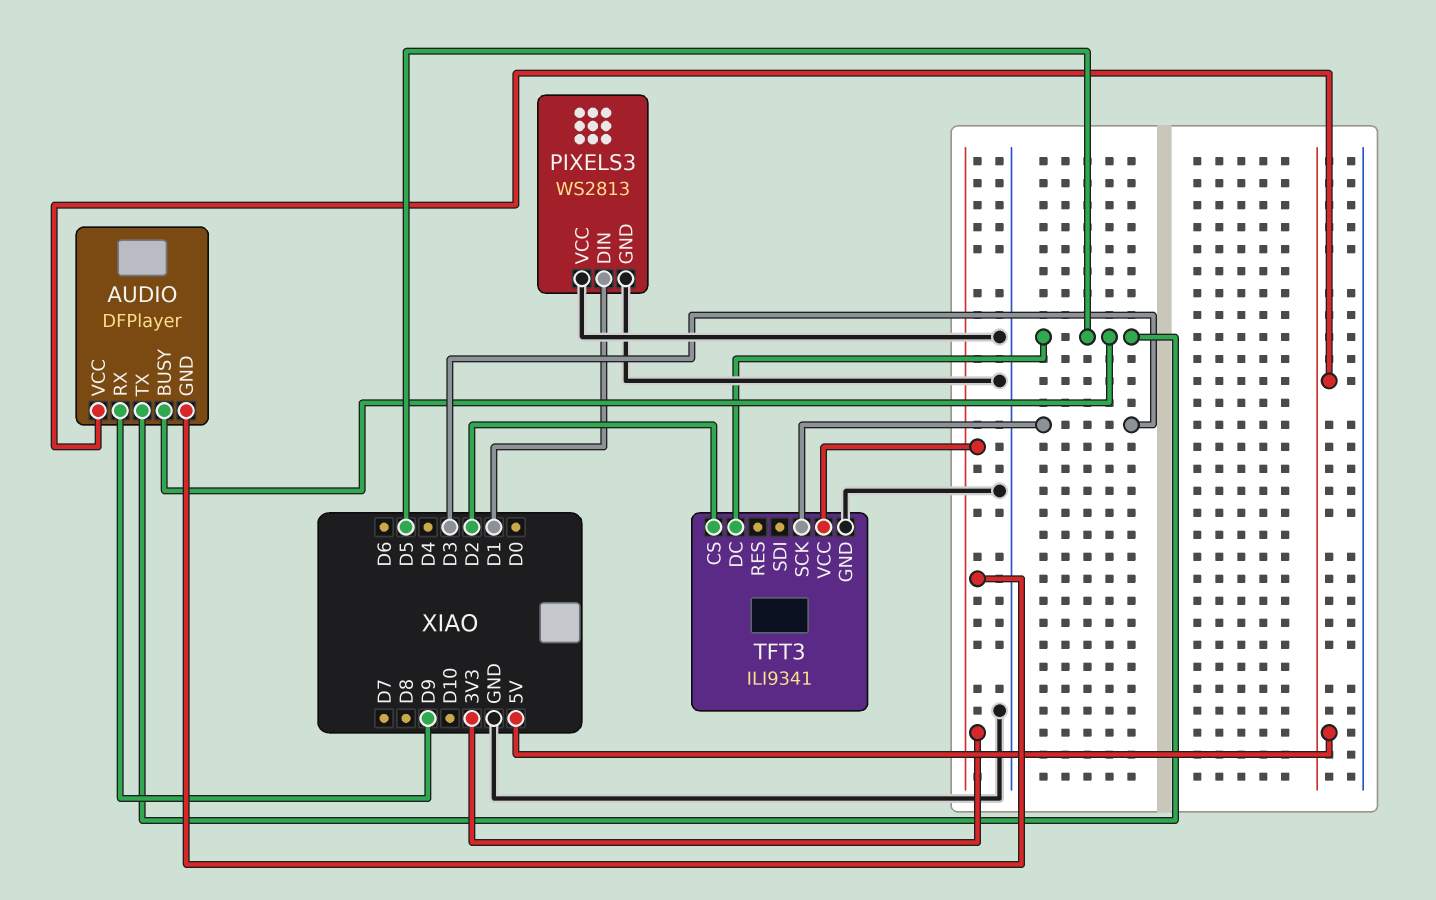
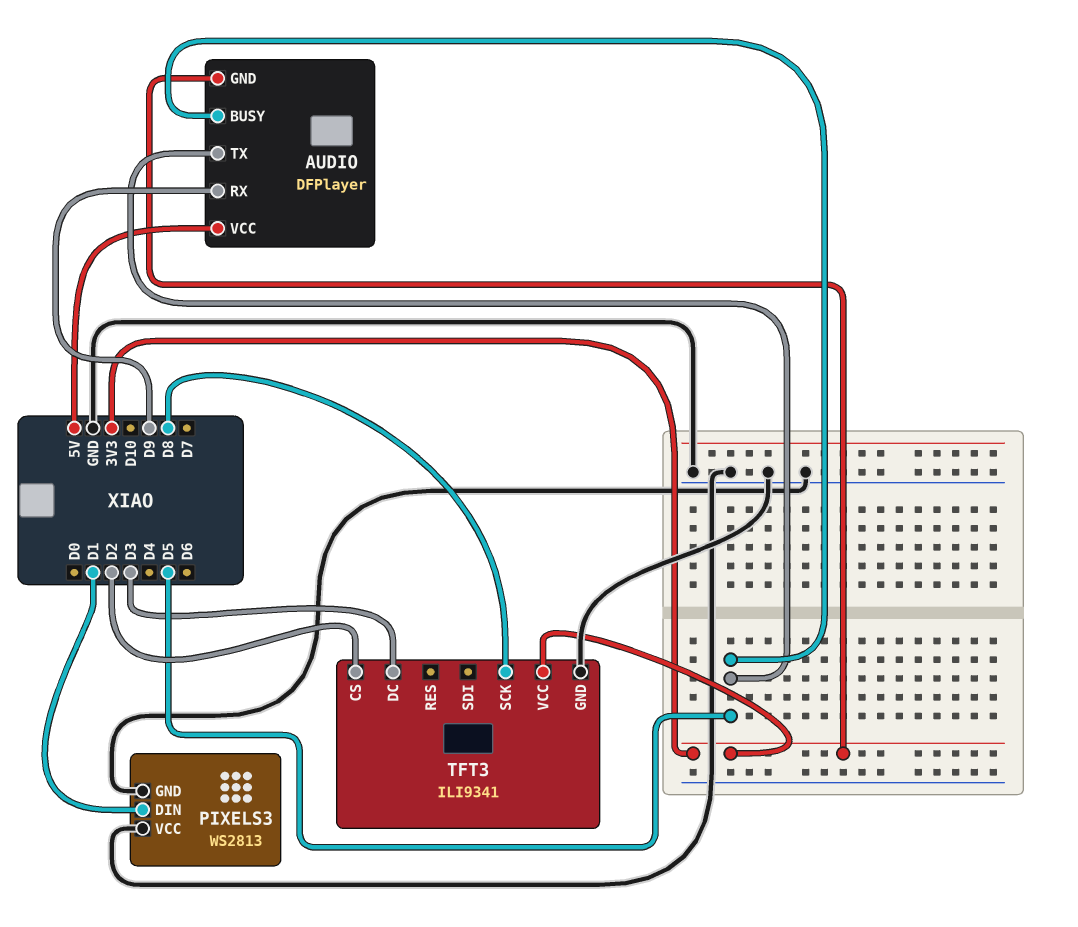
TFT3 pin DC: D5 -> D3
TFT3 pin SCK: D3 -> D8

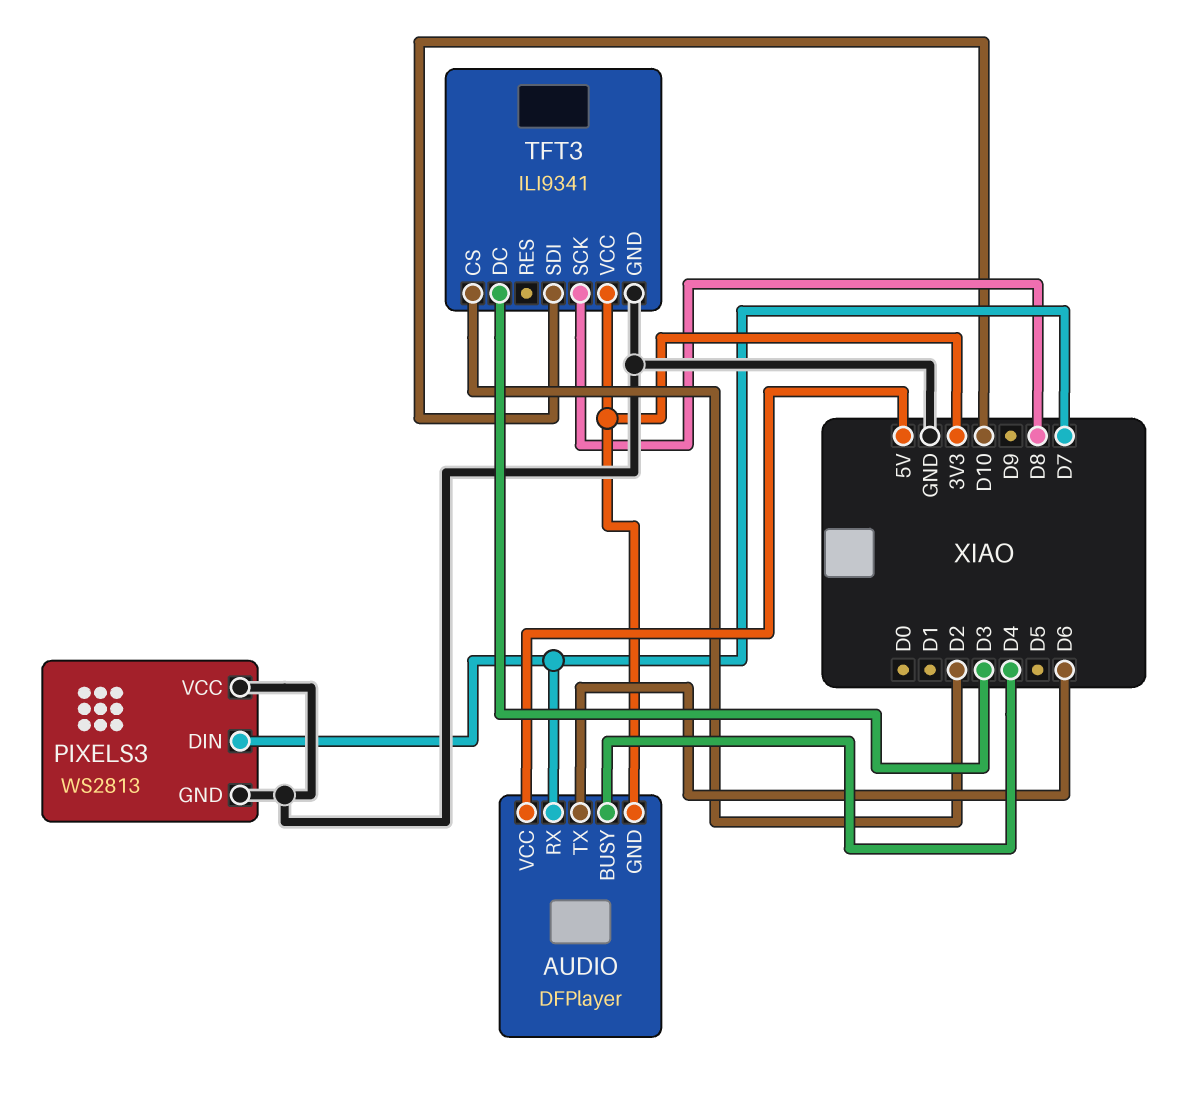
AUDIO pin BUSY: D5 -> D4
AUDIO pin RX: D9 -> D7
AUDIO pin TX: D5 -> D6
PIXELS3 pin DIN: D1 -> D7
TFT3 pin SDI: none -> D10

